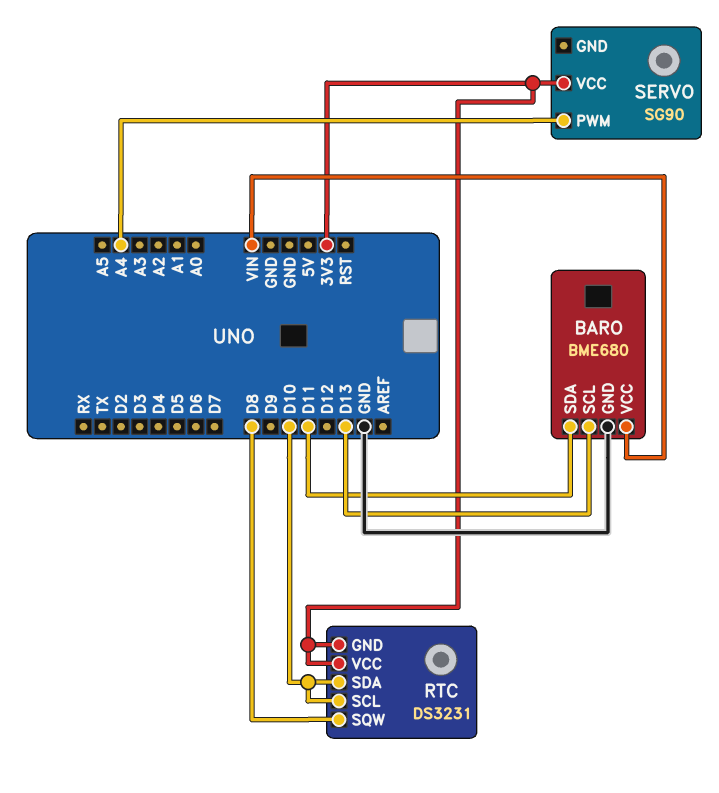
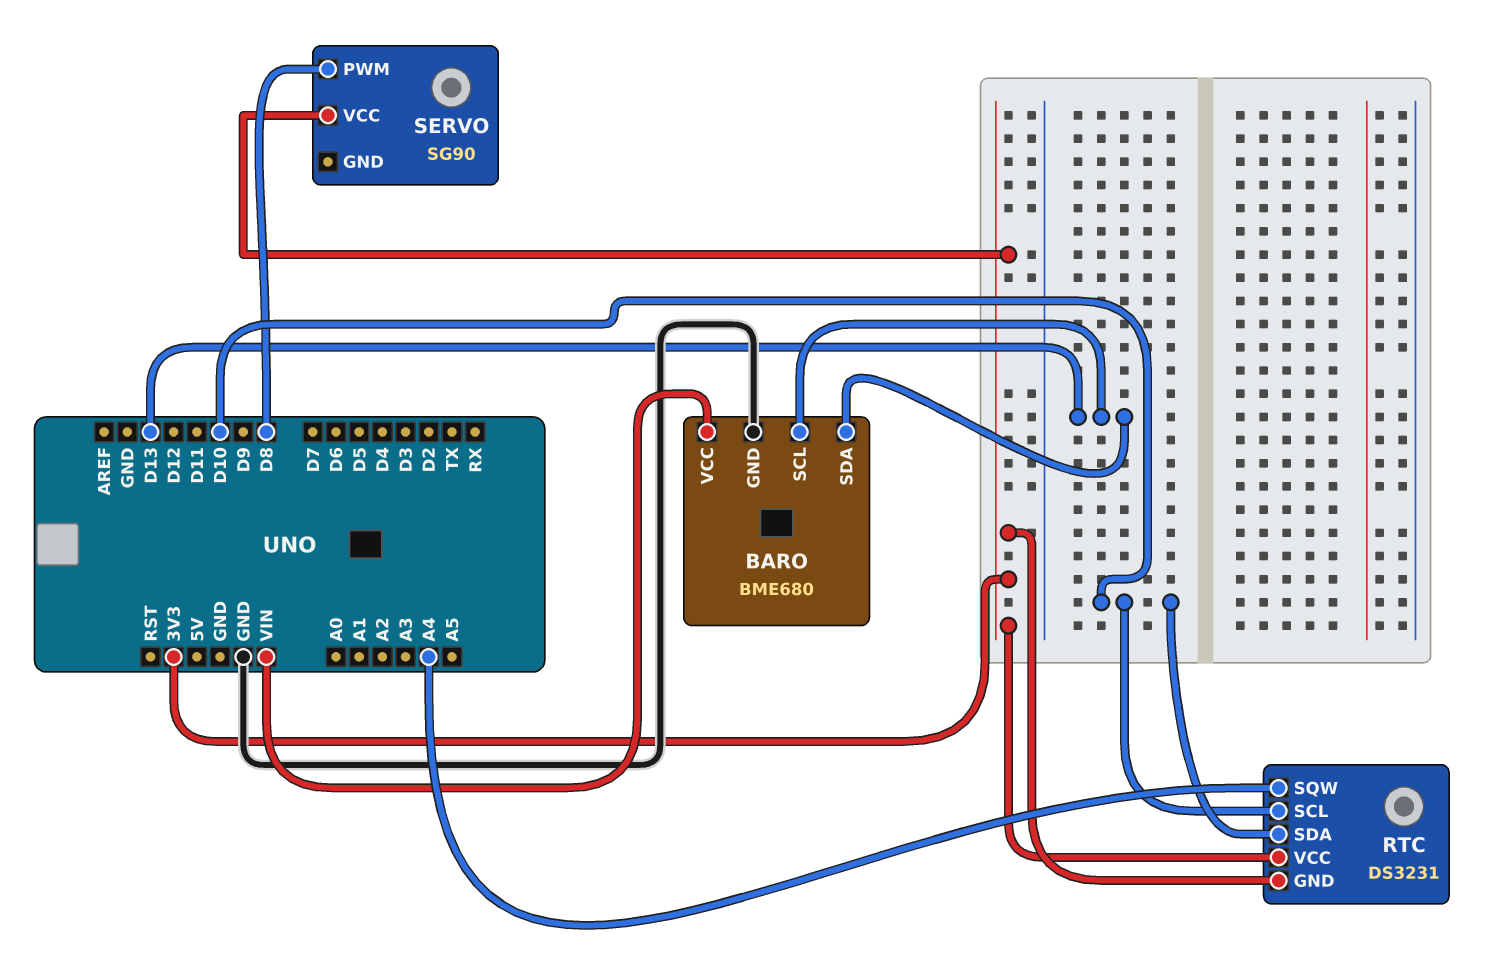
BARO pin SDA: D11 -> D13
RTC pin SQW: D8 -> A4
SERVO pin PWM: A4 -> D8

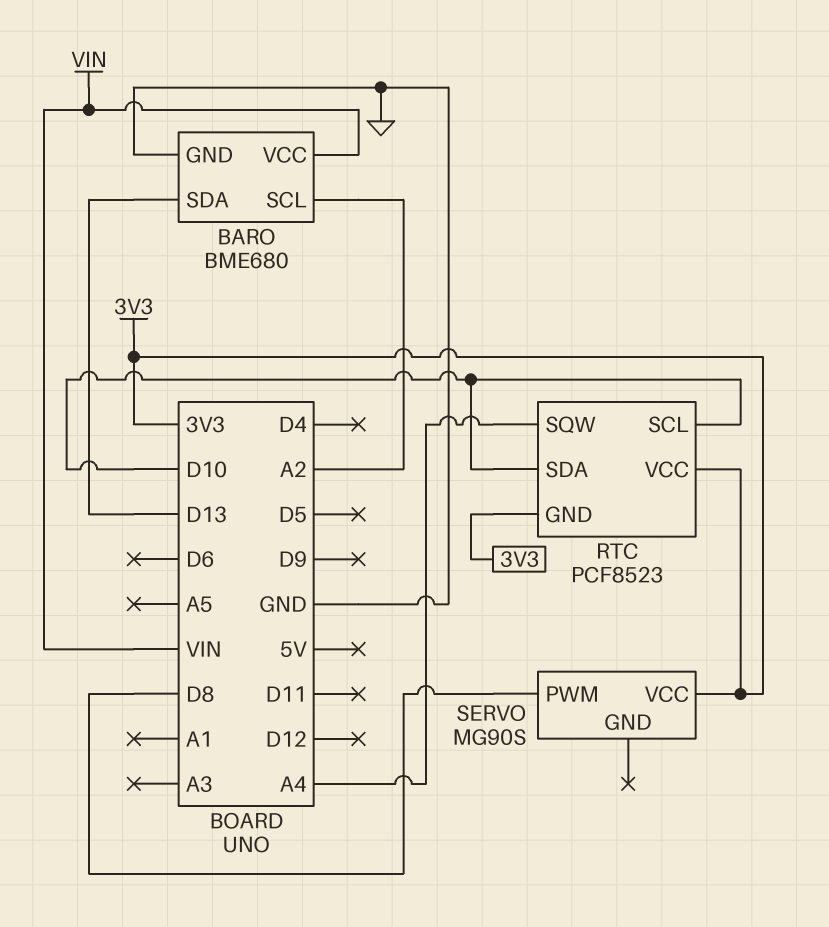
BARO pin SCL: D13 -> A2
RTC: DS3231 -> PCF8523
SERVO: SG90 -> MG90S

